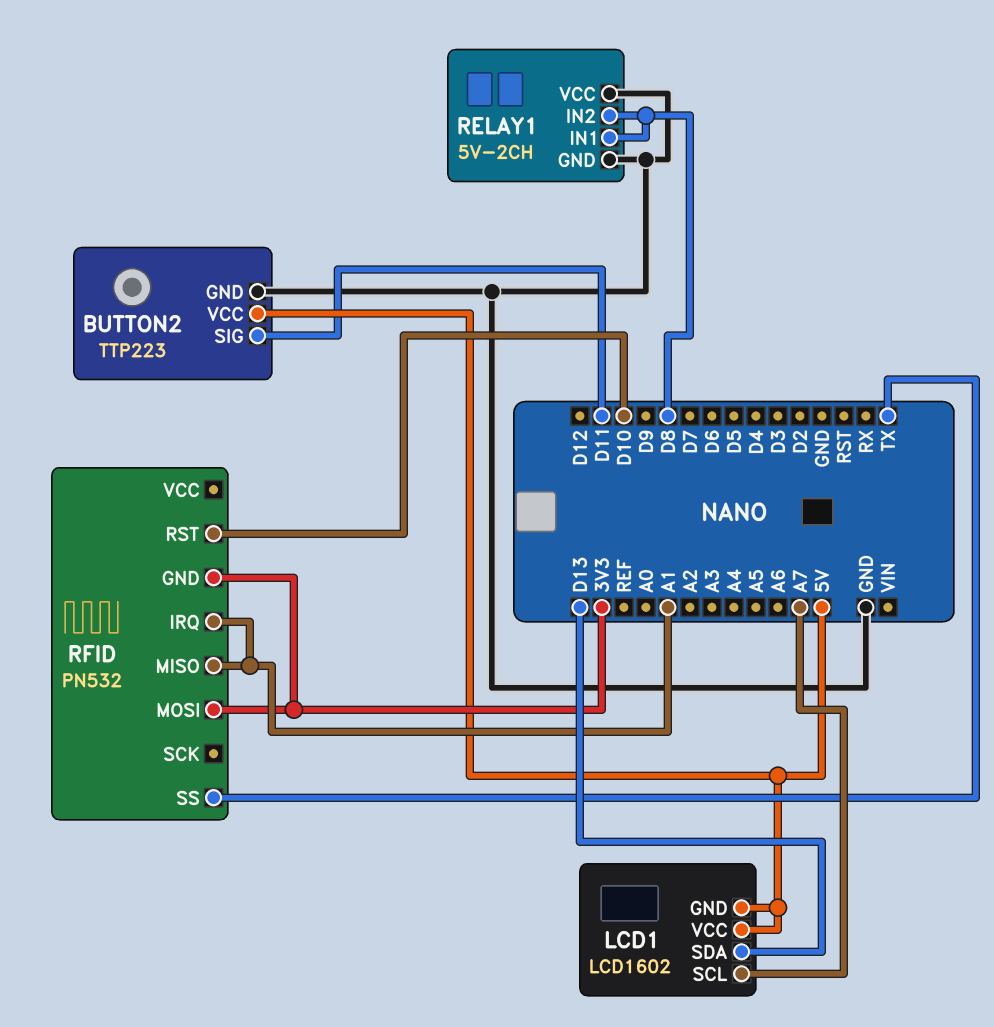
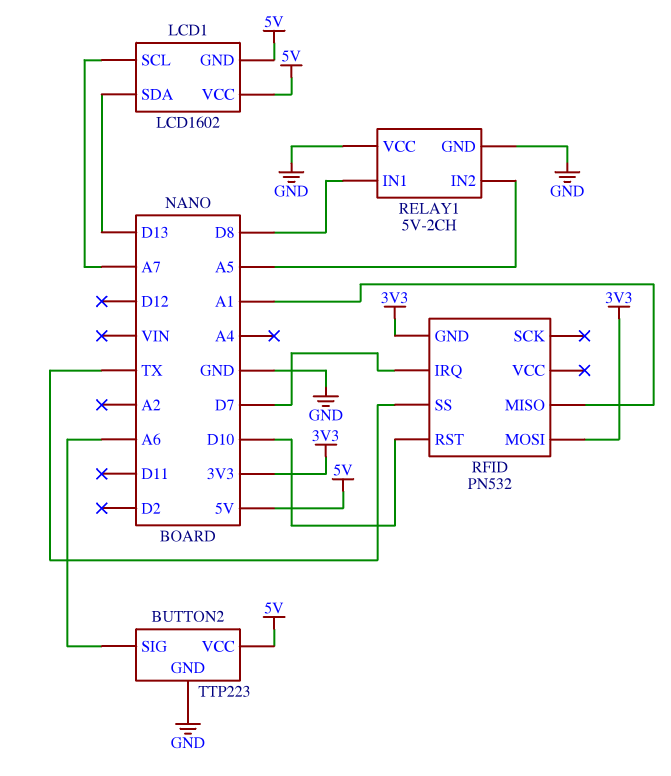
BUTTON2 pin SIG: D11 -> A6
RELAY1 pin IN2: D8 -> A5
RFID pin IRQ: A1 -> D7

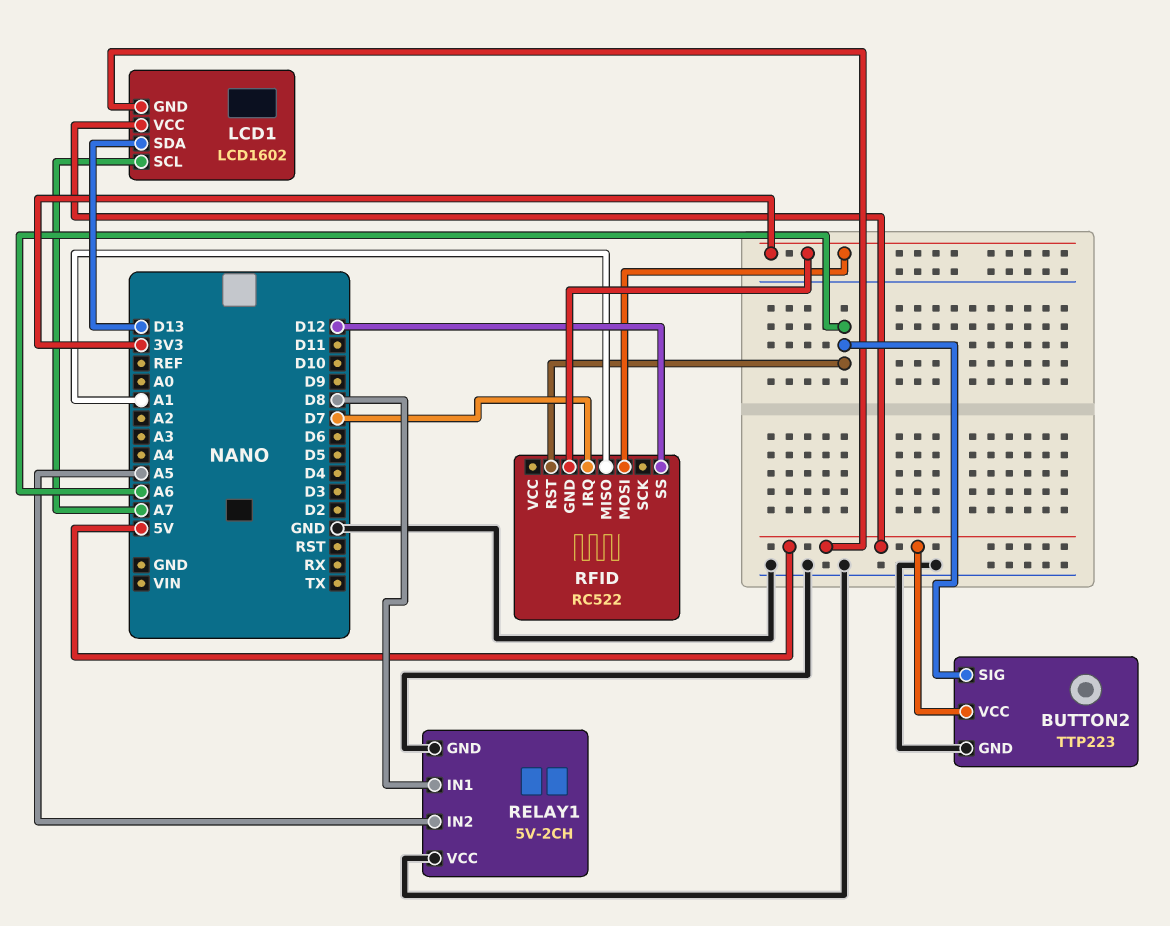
RFID: PN532 -> RC522
RFID pin RST: D10 -> A6
RFID pin SS: TX -> D12

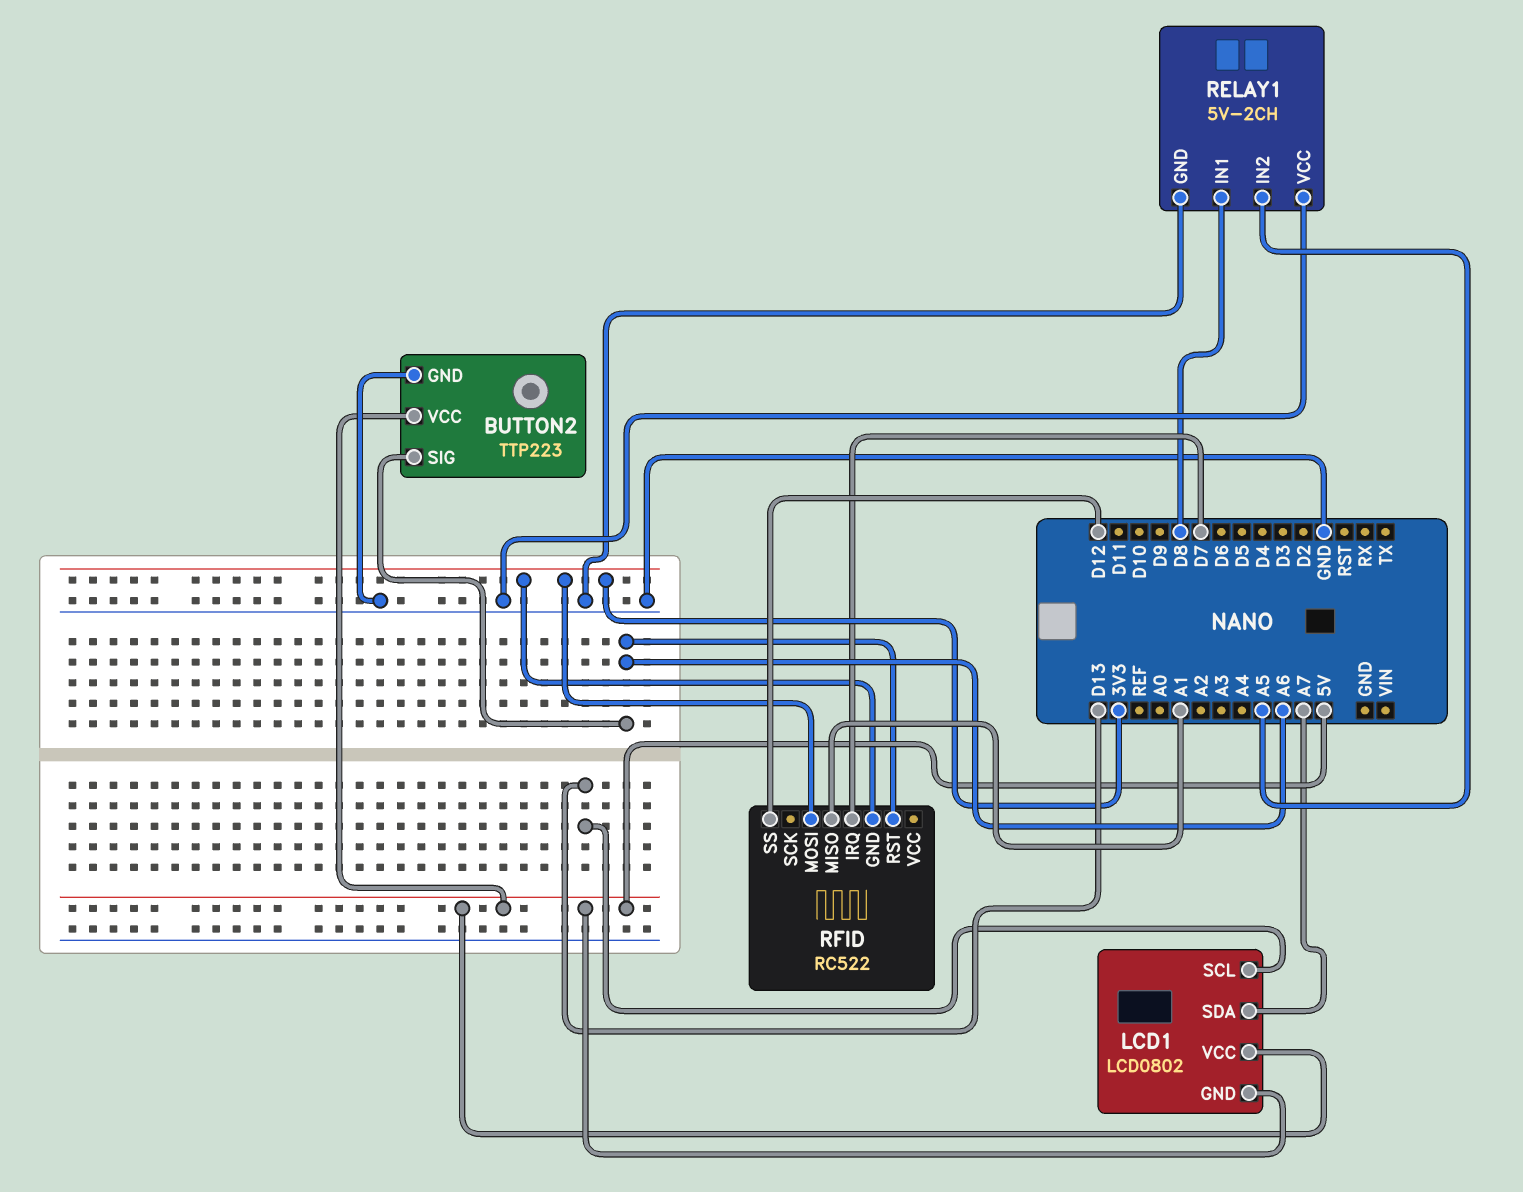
LCD1: LCD1602 -> LCD0802
LCD1 pin SCL: A7 -> D13
LCD1 pin SDA: D13 -> A7

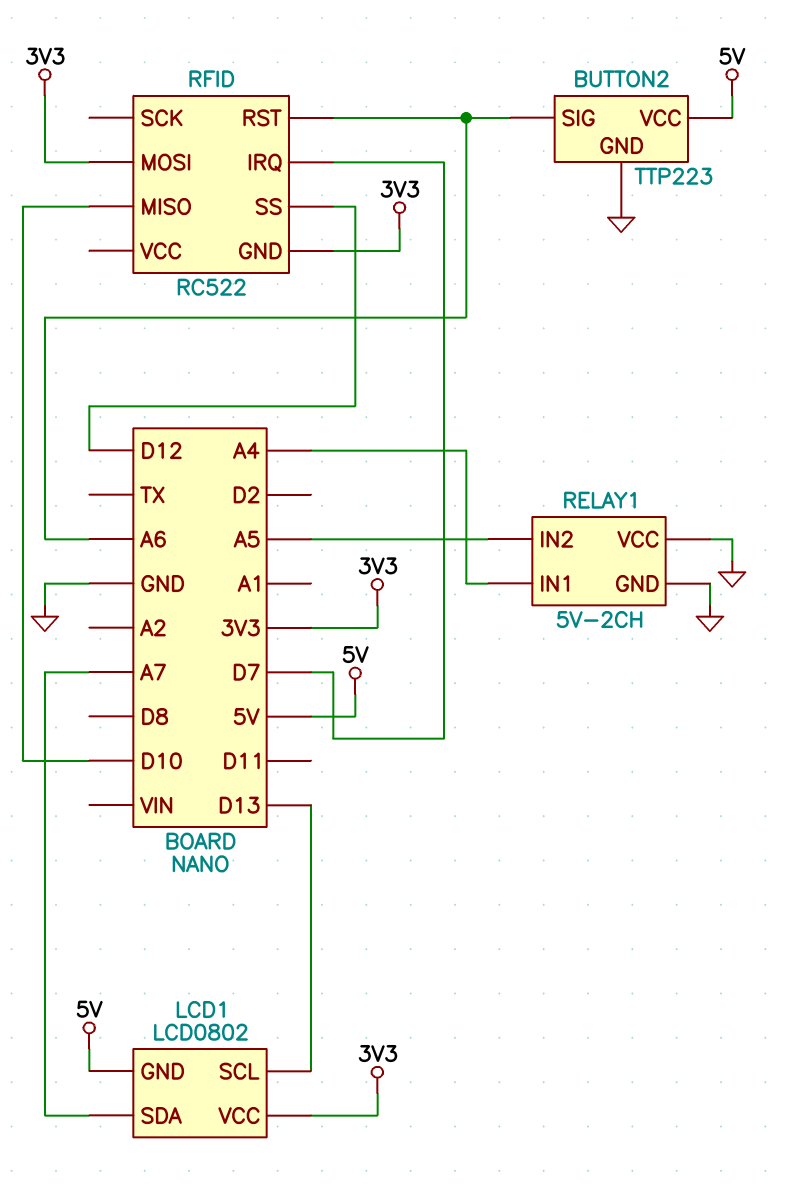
LCD1 pin VCC: 5V -> 3V3
RELAY1 pin IN1: D8 -> A4
RFID pin MISO: A1 -> D10

